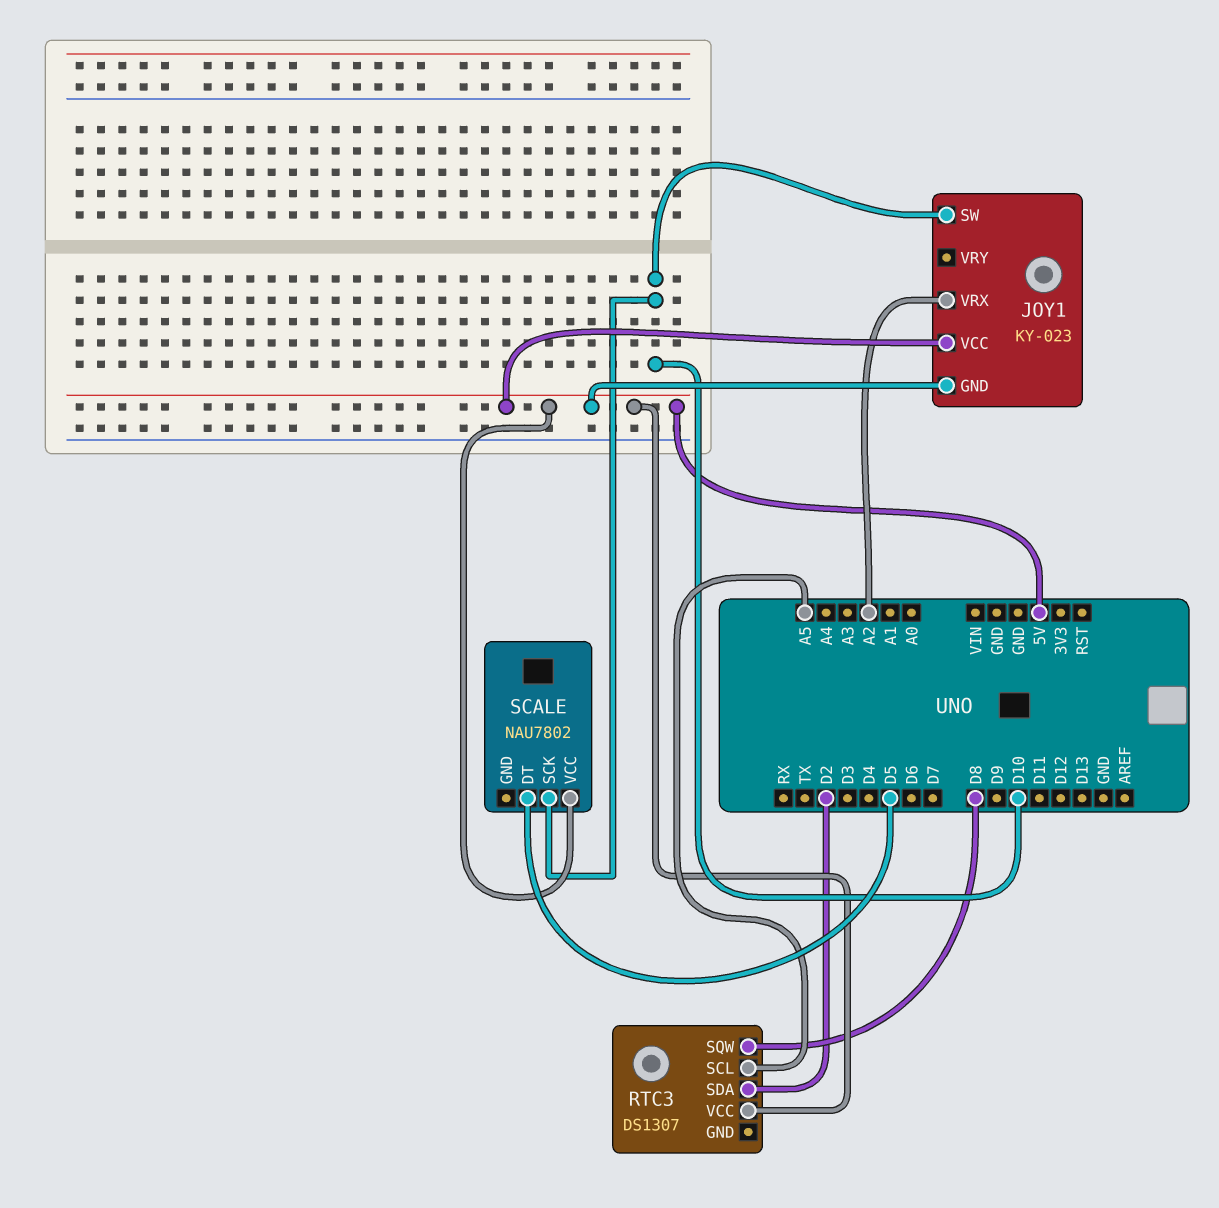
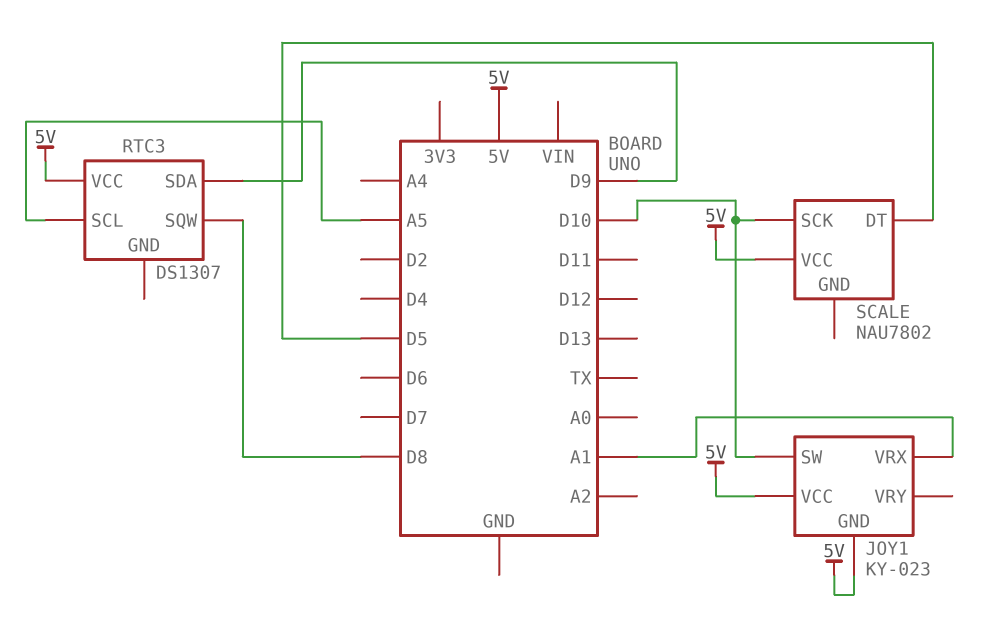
JOY1 pin VRX: A2 -> A1
RTC3 pin SDA: D2 -> D9

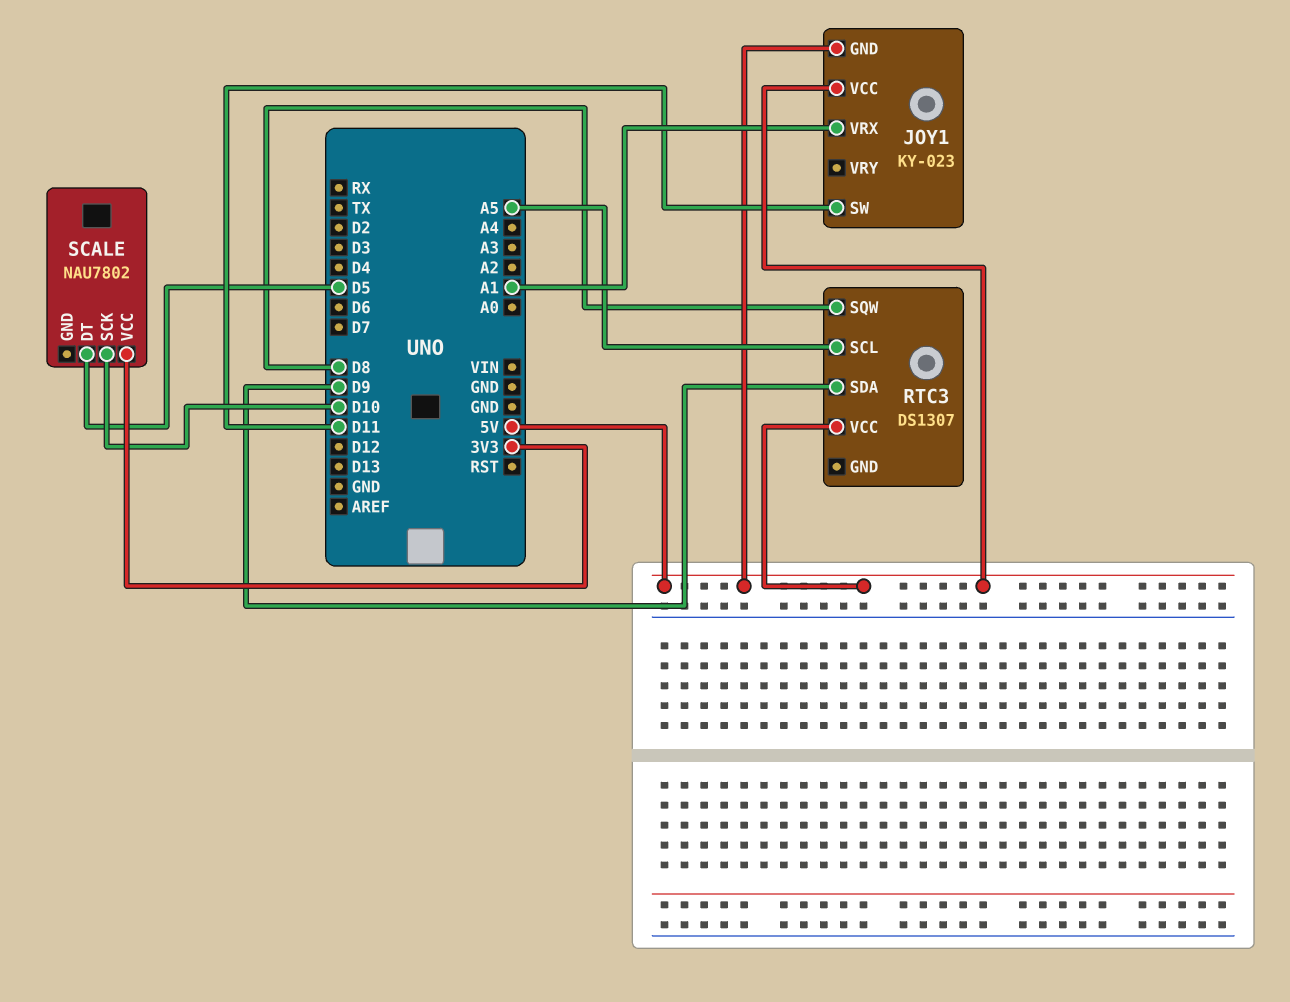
JOY1 pin SW: D10 -> D11
SCALE pin VCC: 5V -> 3V3

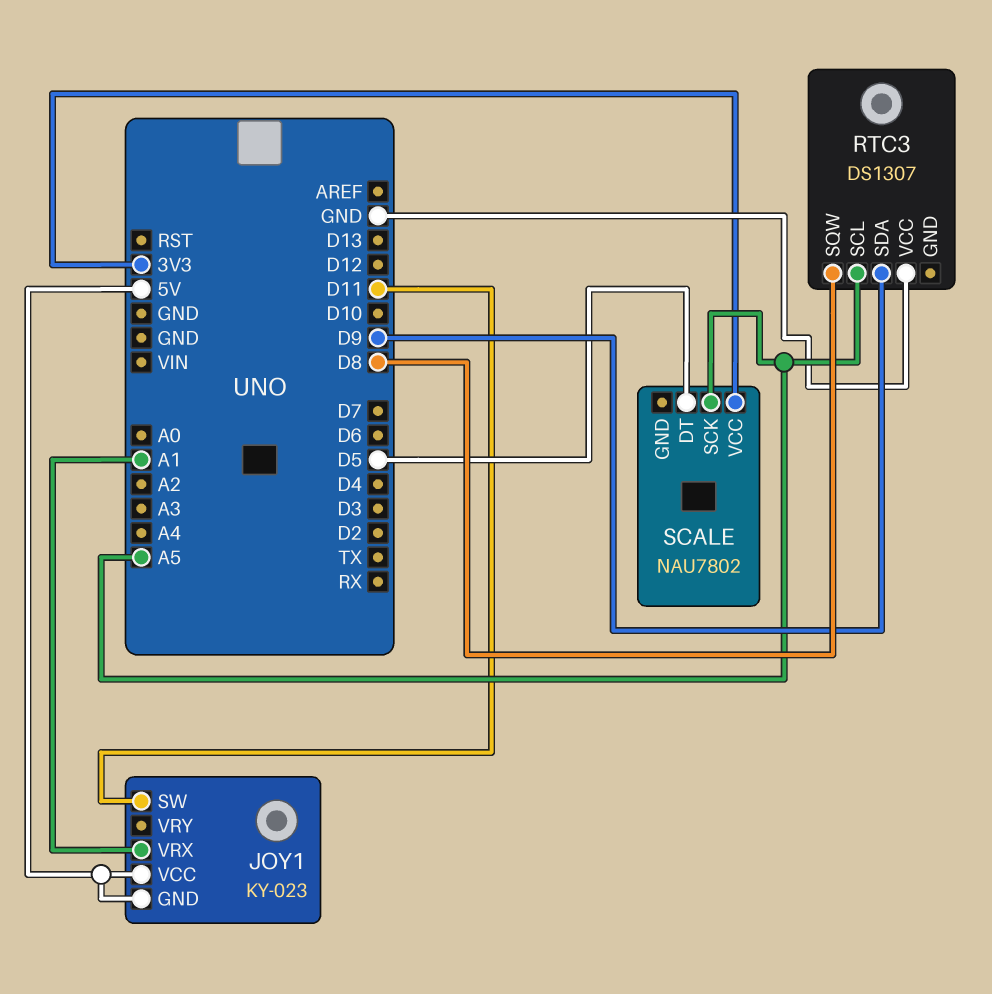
RTC3 pin VCC: 5V -> GND
SCALE pin SCK: D10 -> A5

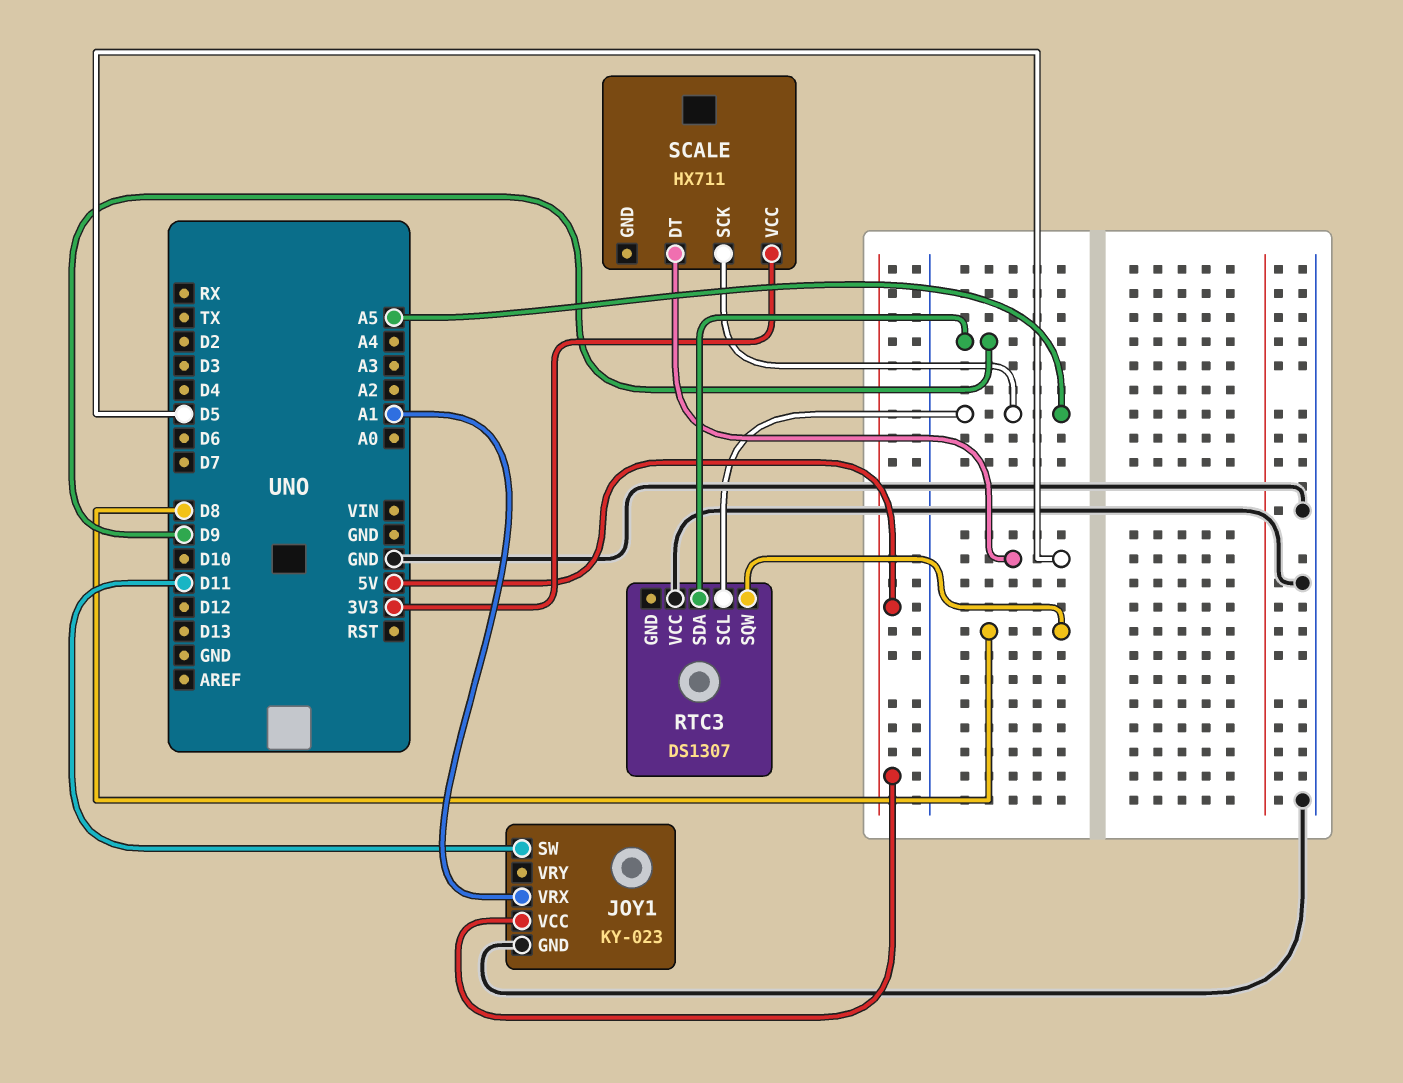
JOY1 pin GND: 5V -> GND
SCALE: NAU7802 -> HX711

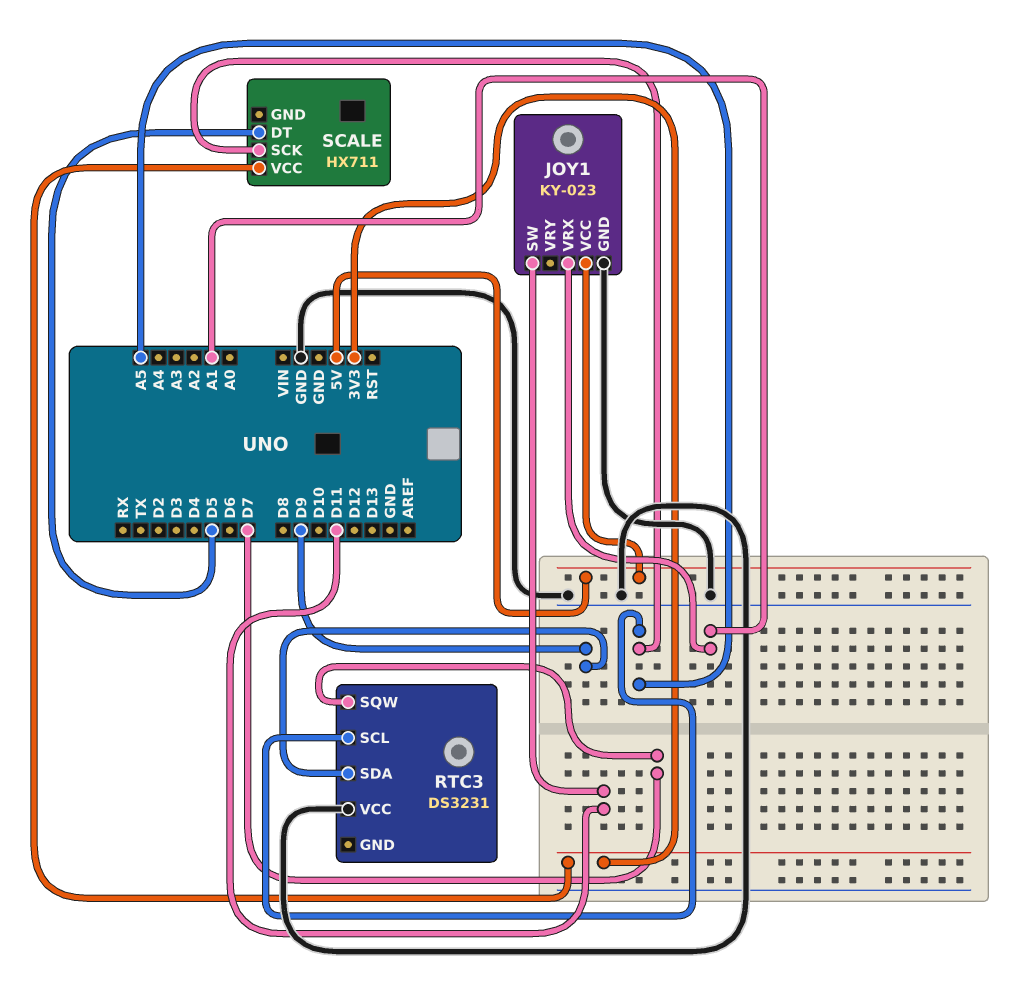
RTC3: DS1307 -> DS3231
RTC3 pin SQW: D8 -> D7

